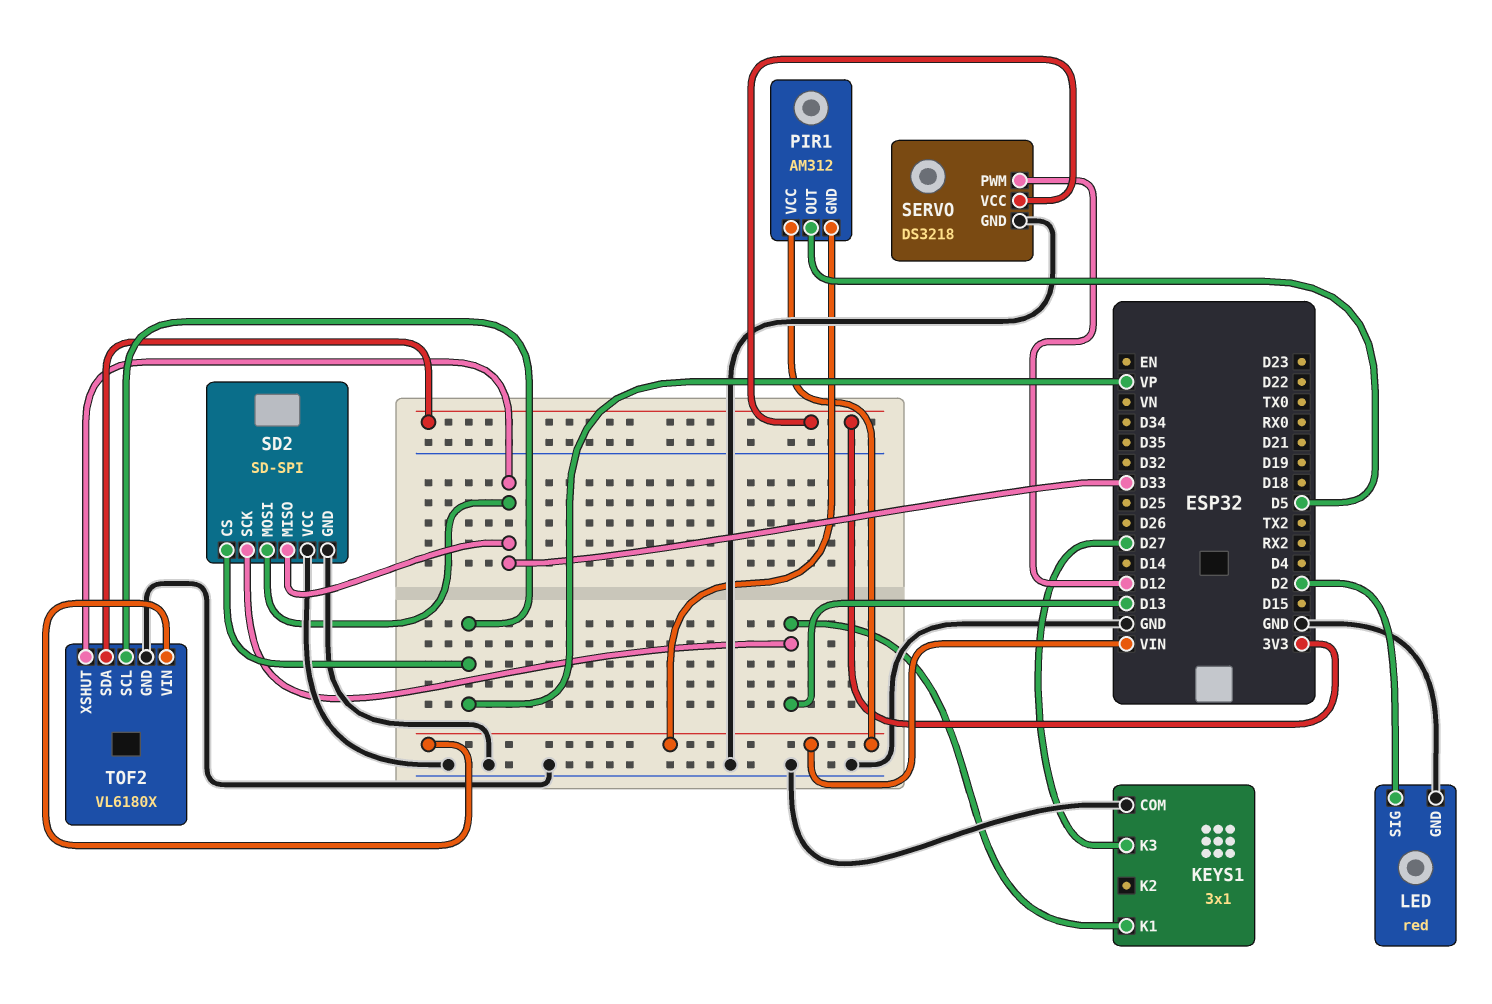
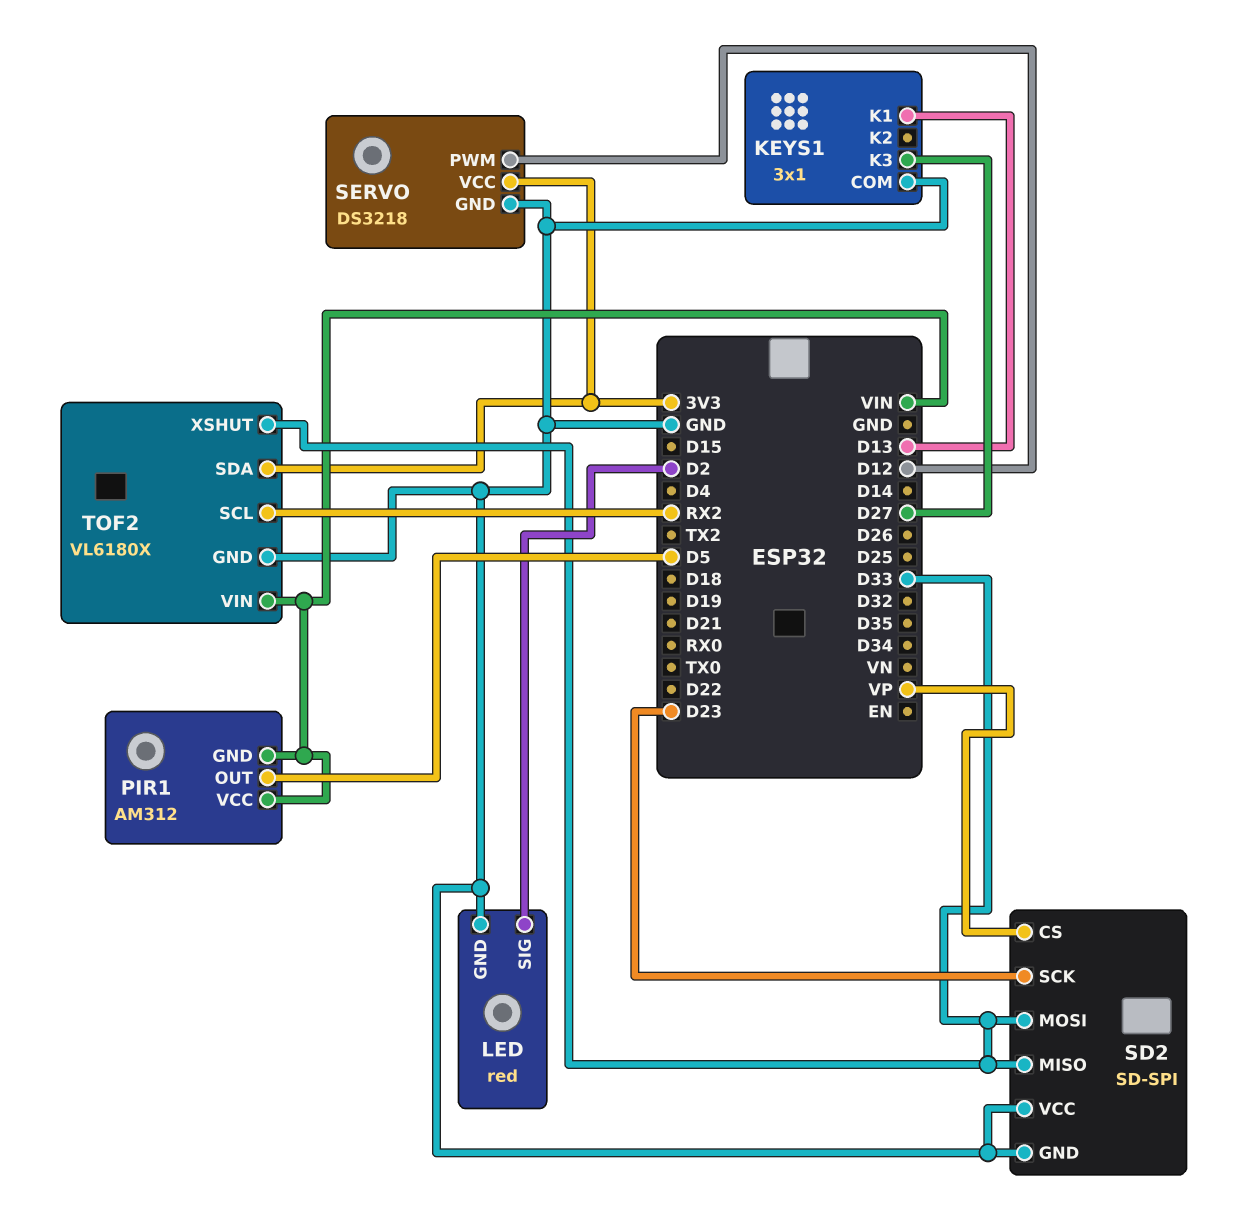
SD2 pin SCK: D13 -> D23
TOF2 pin SCL: VP -> RX2

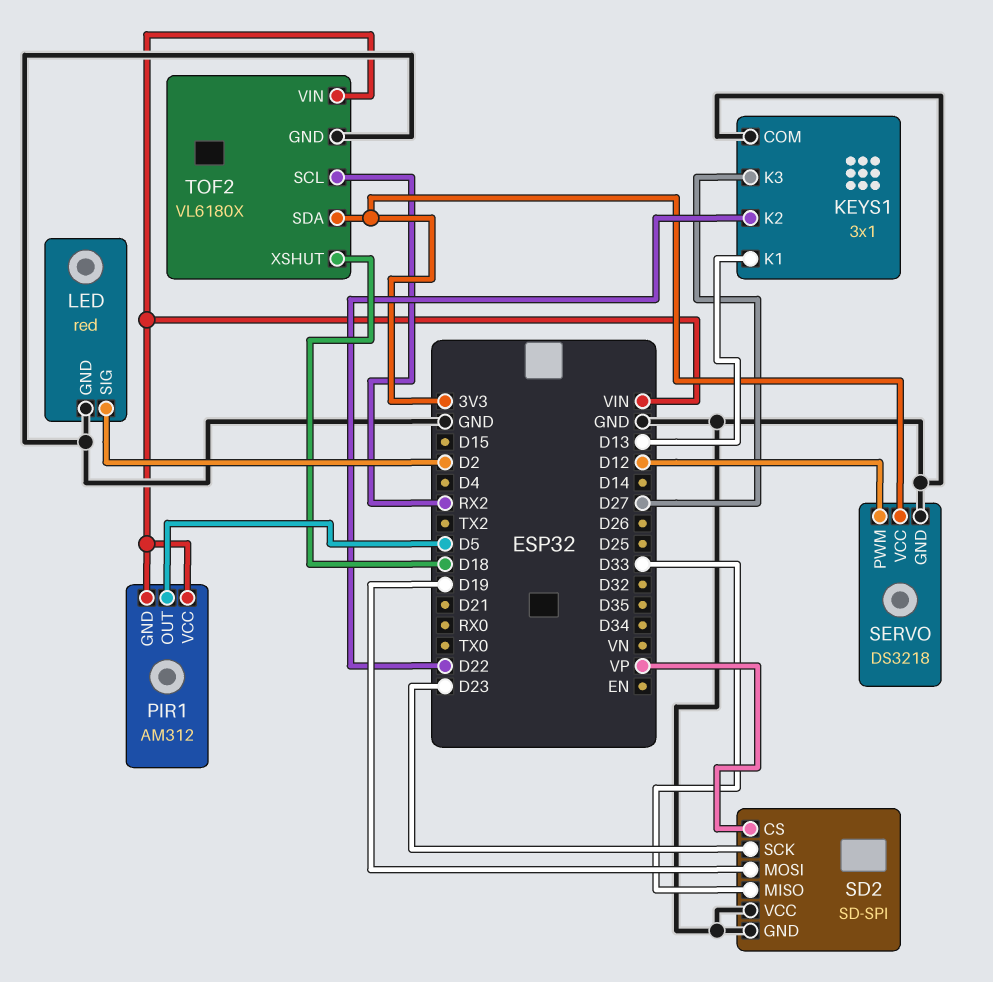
KEYS1 pin K2: none -> D22
SD2 pin MOSI: D33 -> D19
TOF2 pin XSHUT: D33 -> D18

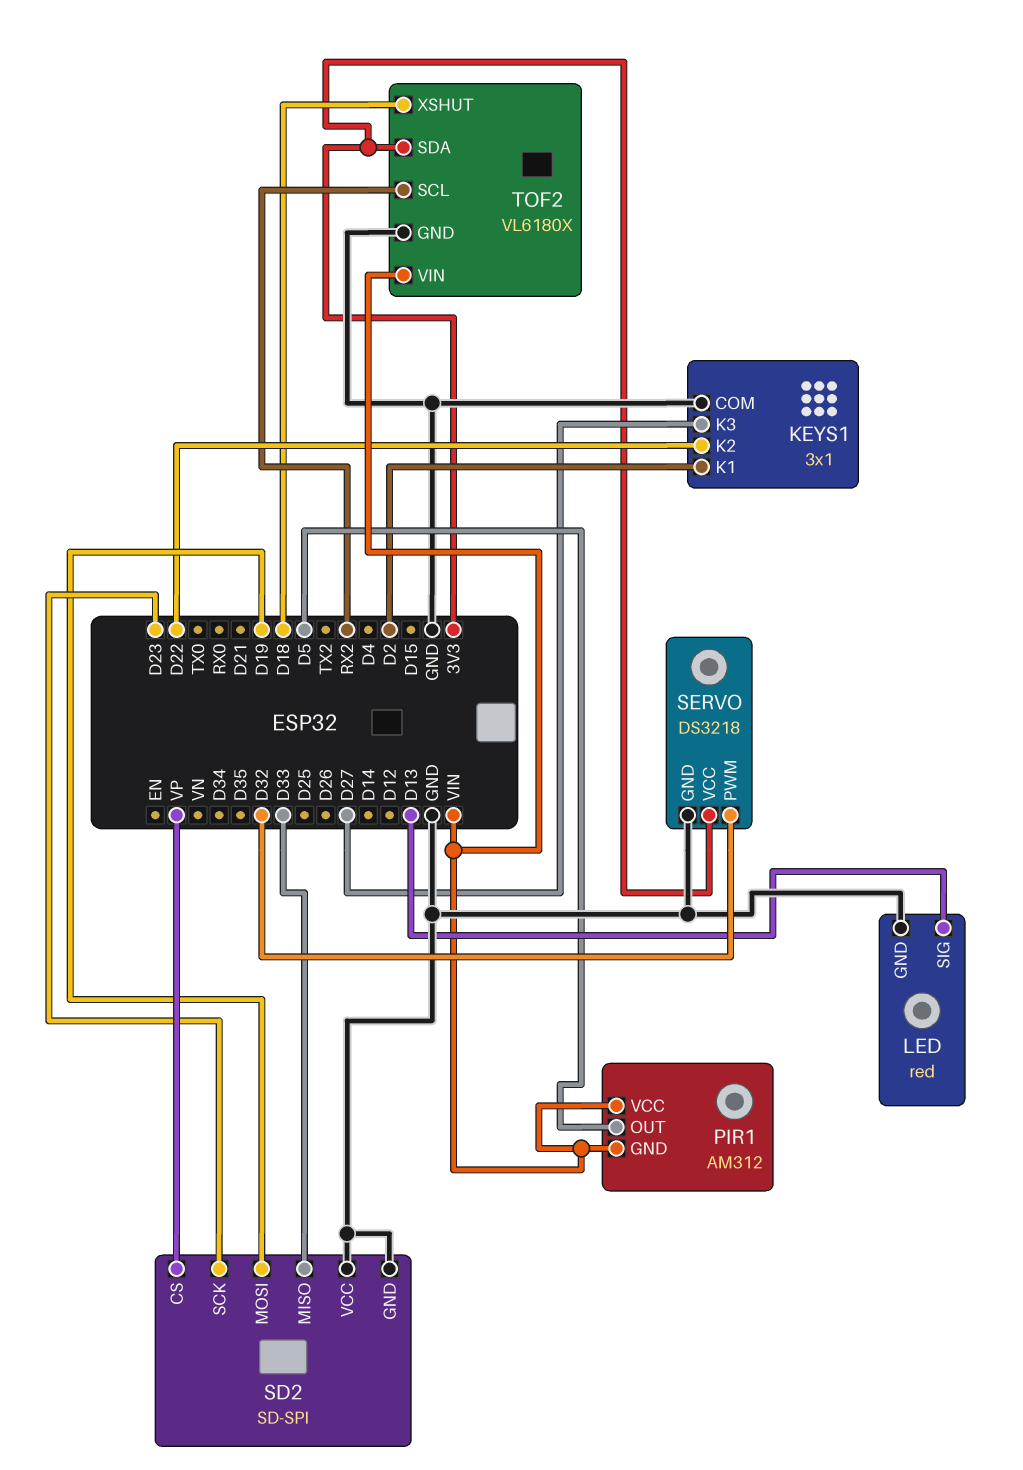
KEYS1 pin K1: D13 -> D2
LED pin SIG: D2 -> D13
SERVO pin PWM: D12 -> D32

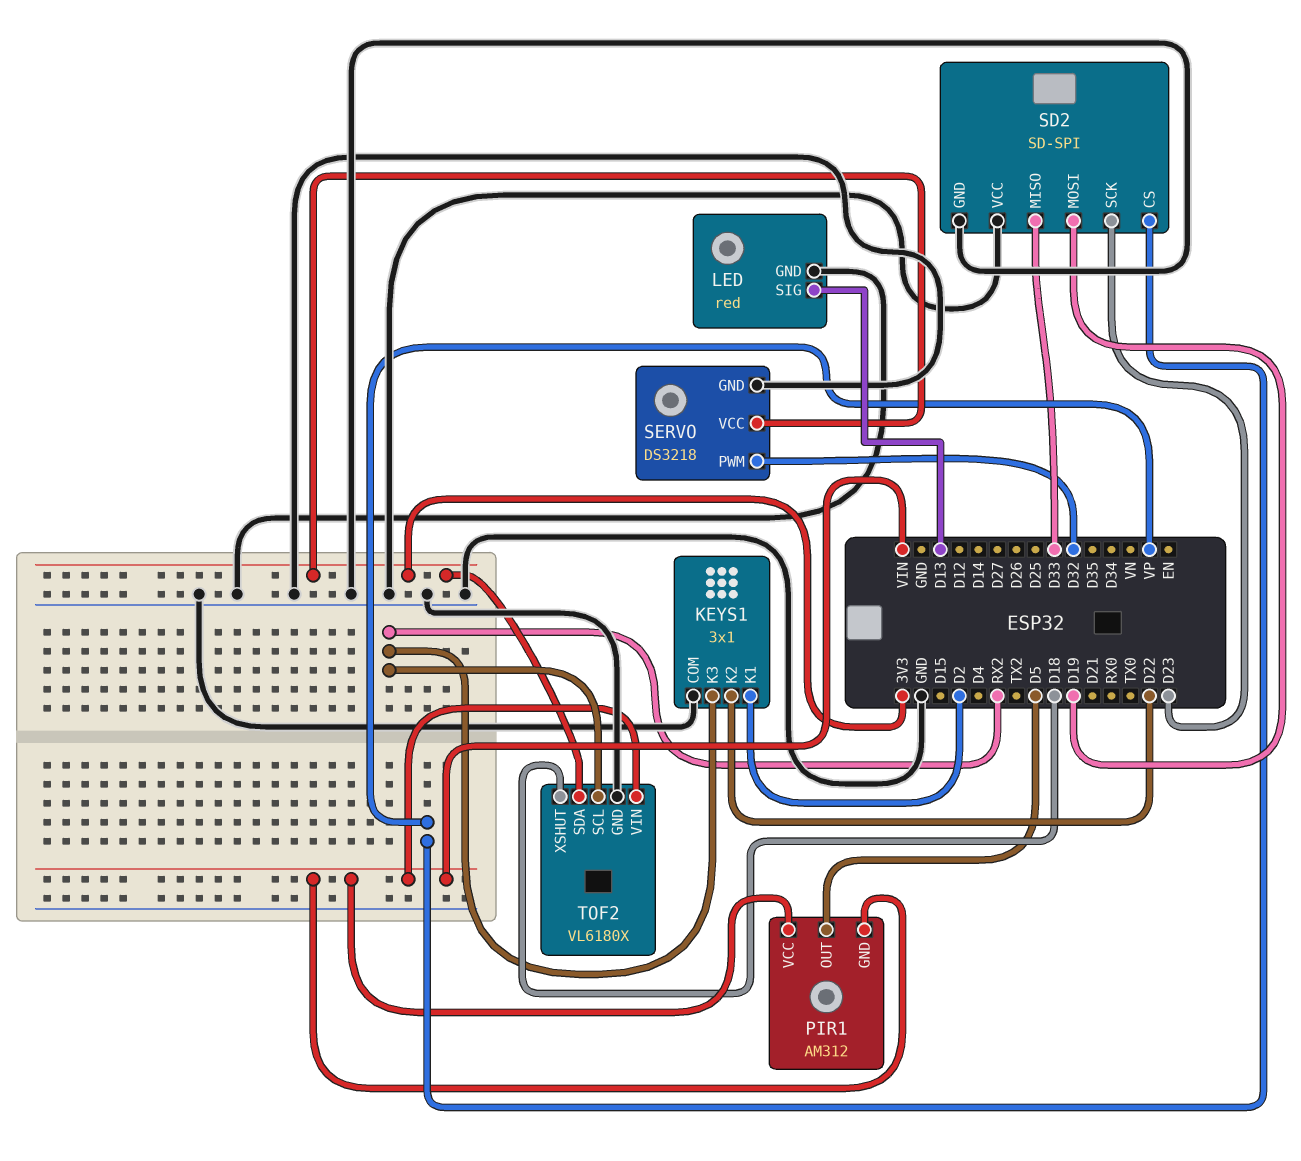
KEYS1 pin K3: D27 -> RX2

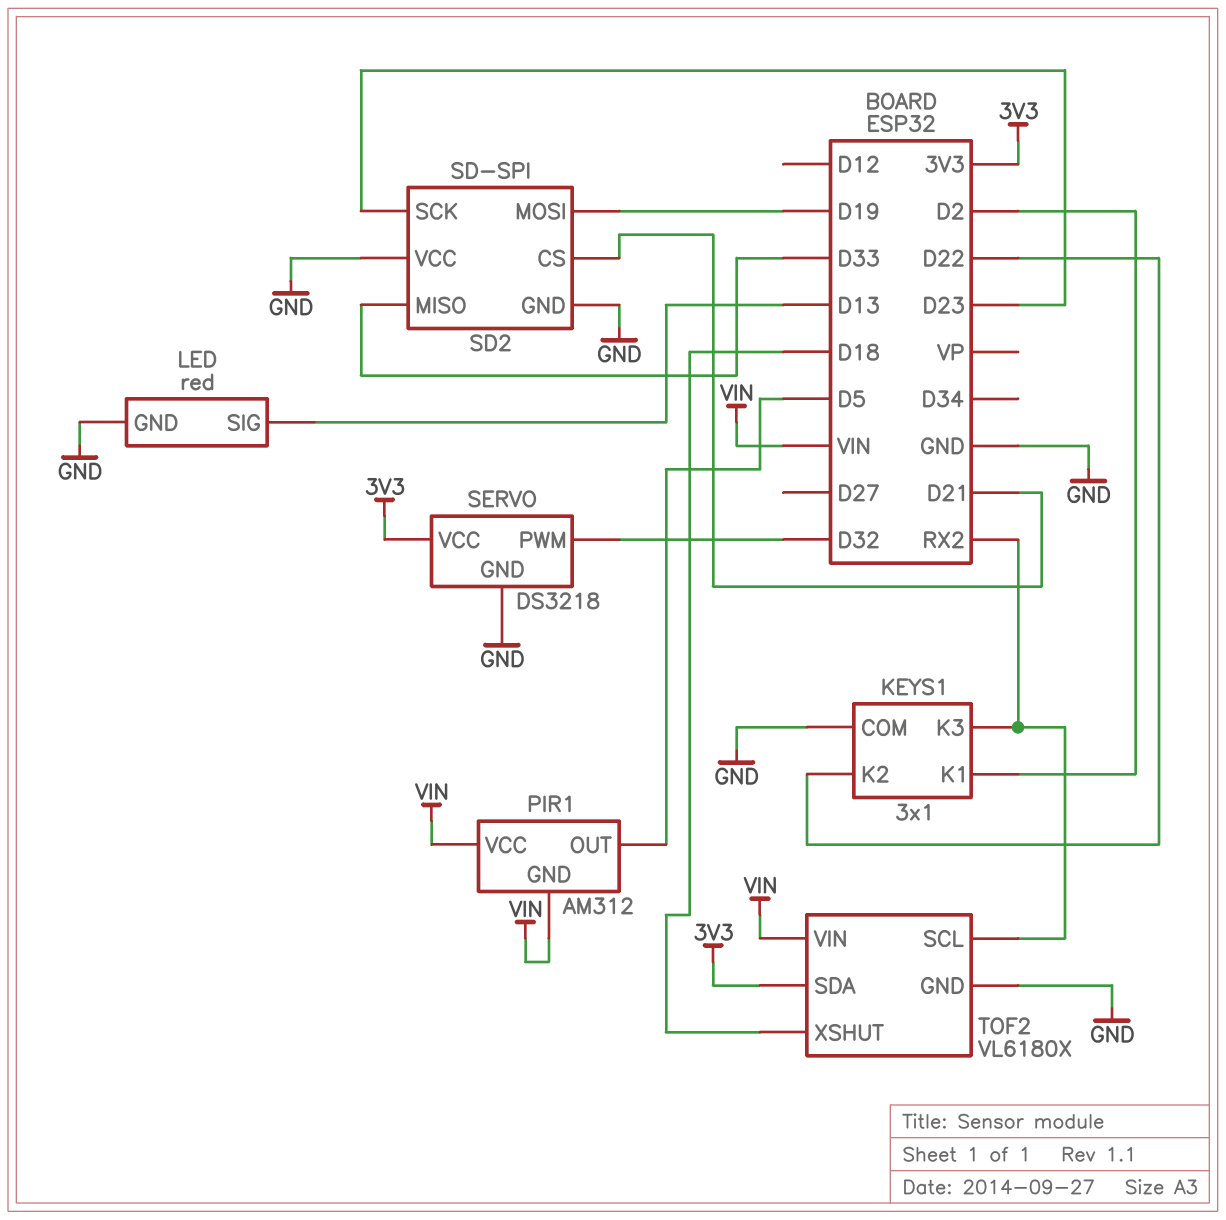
SD2 pin CS: VP -> D21

